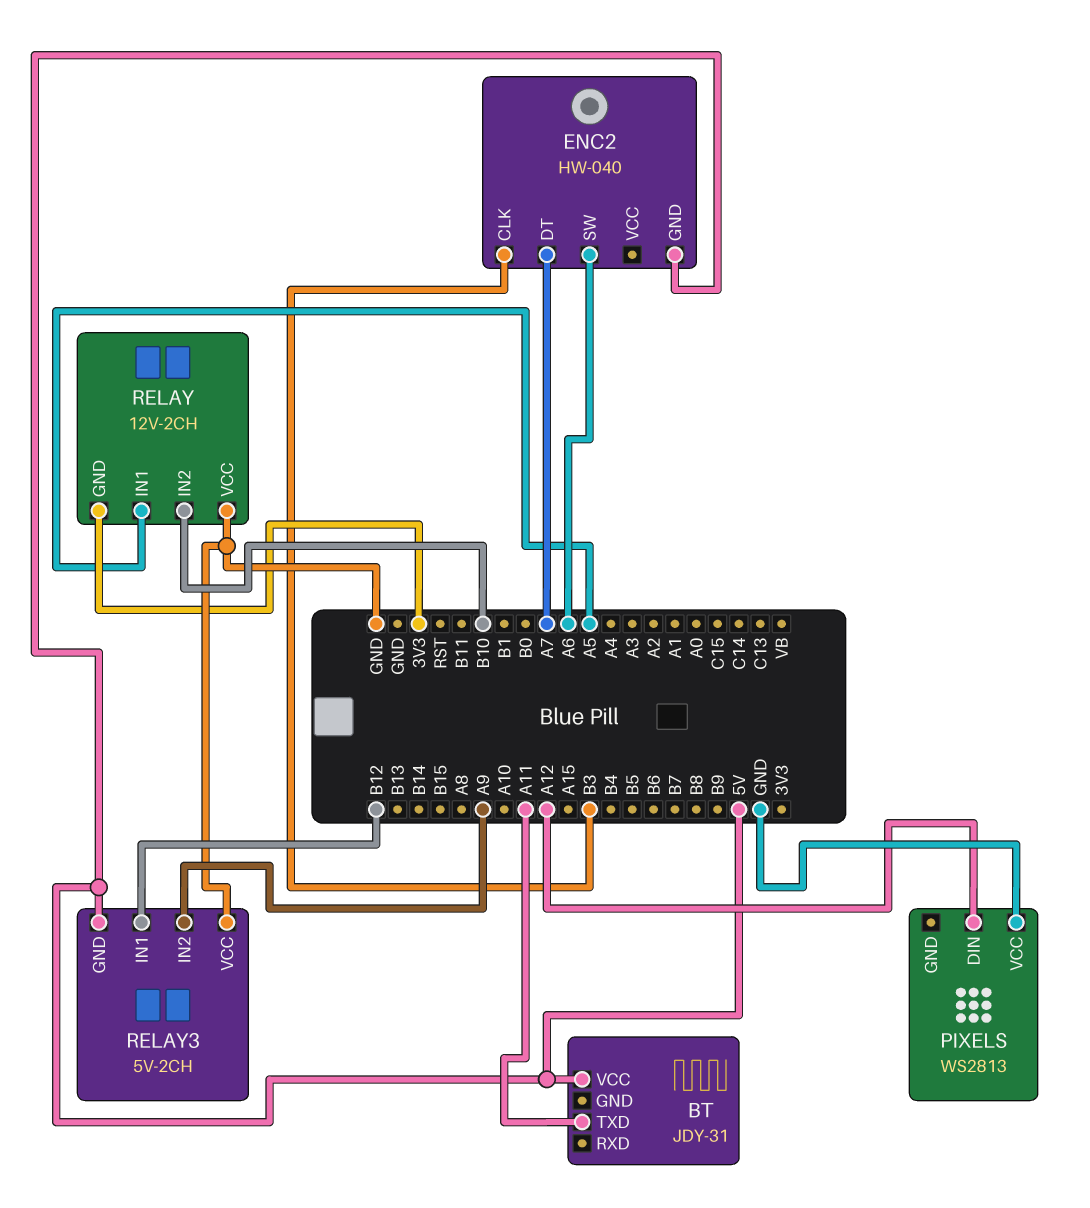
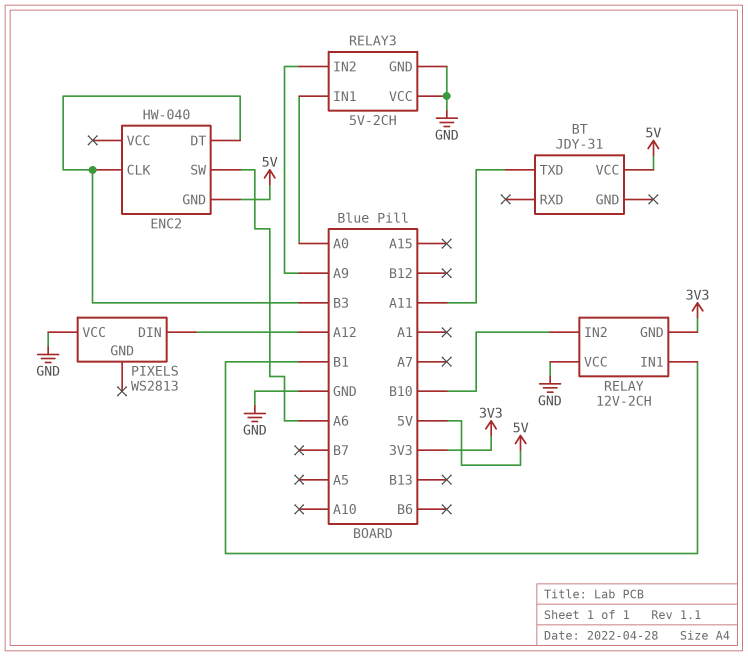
ENC2 pin DT: A7 -> B3
RELAY pin IN1: A5 -> B1
RELAY3 pin GND: 5V -> GND
RELAY3 pin IN1: B12 -> A0

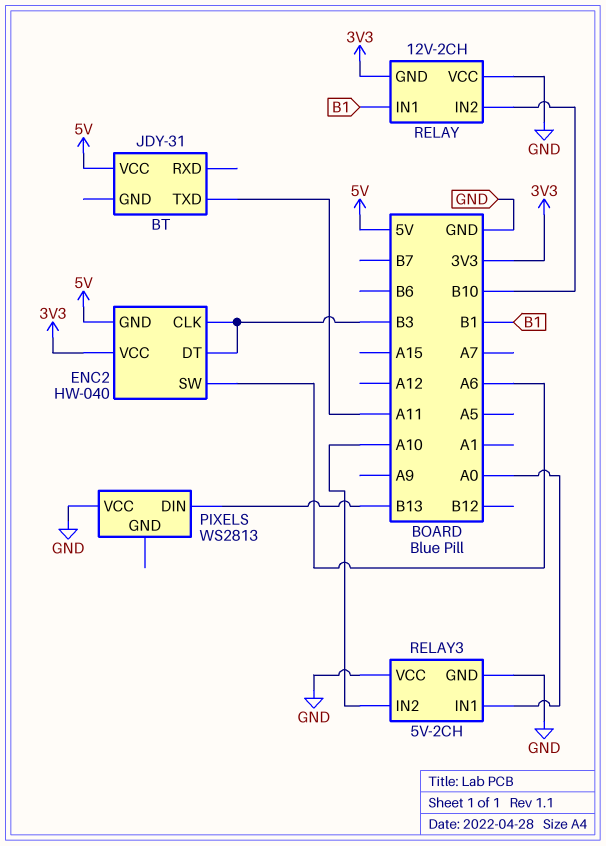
ENC2 pin VCC: none -> 3V3
PIXELS pin DIN: A12 -> B13
RELAY3 pin IN2: A9 -> A10

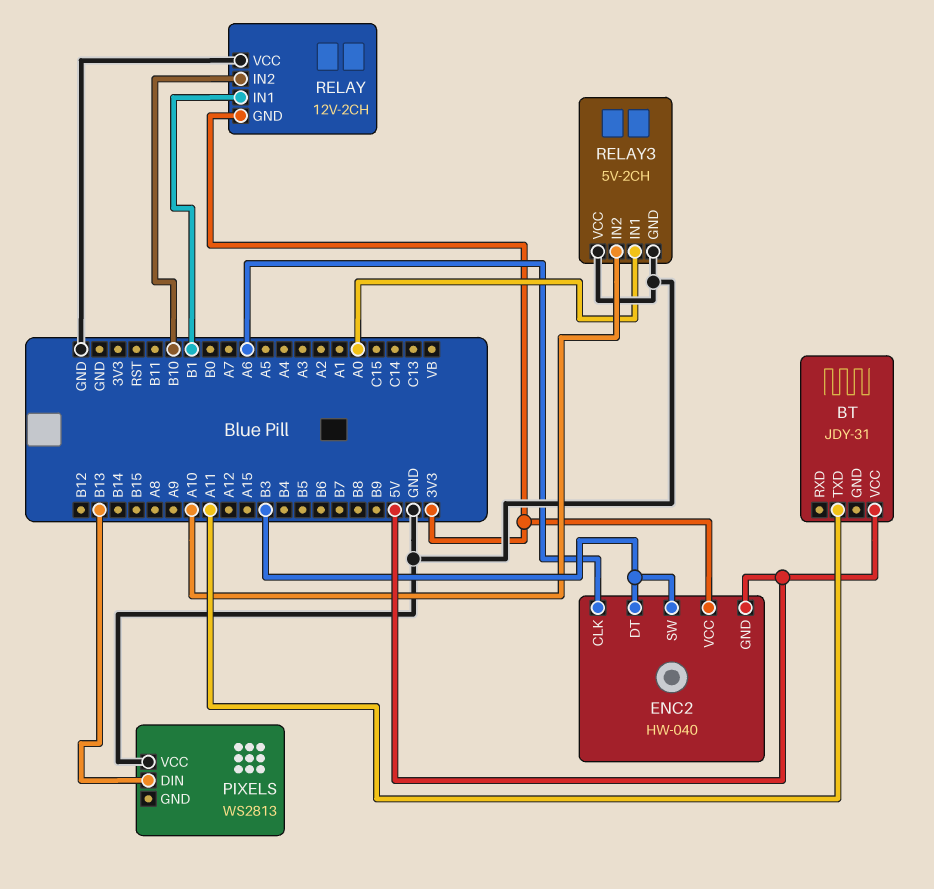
ENC2 pin CLK: B3 -> A6
ENC2 pin SW: A6 -> B3

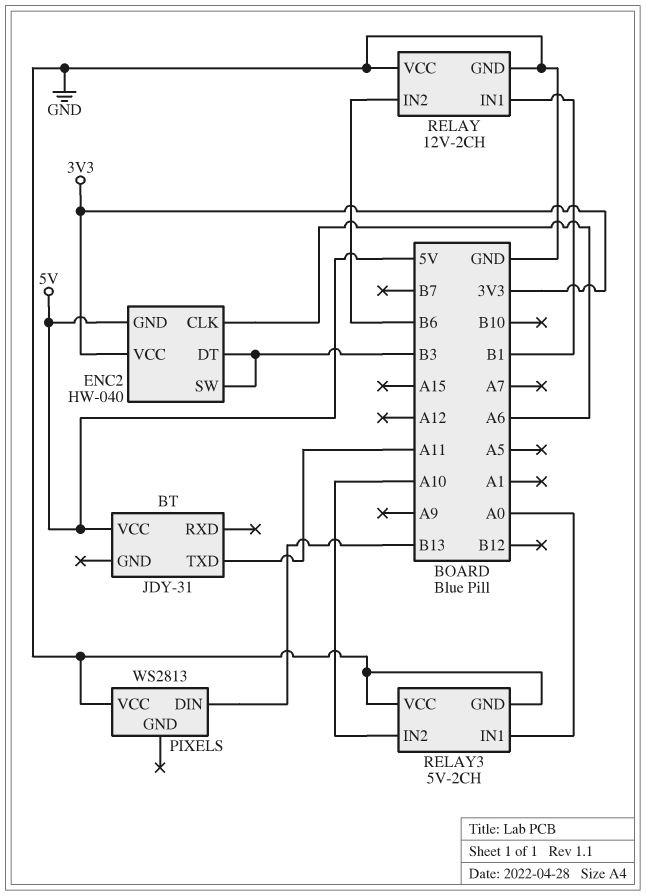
RELAY pin GND: 3V3 -> GND
RELAY pin IN2: B10 -> B6

